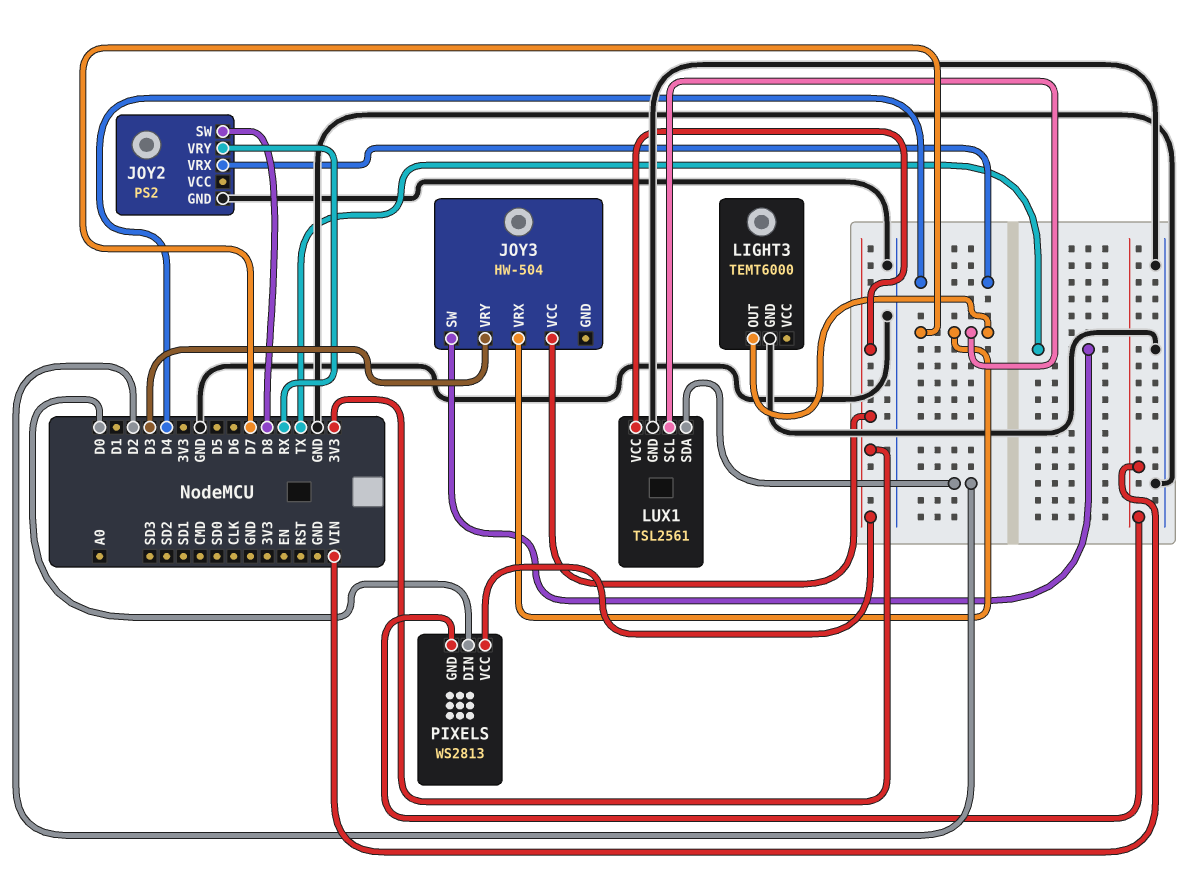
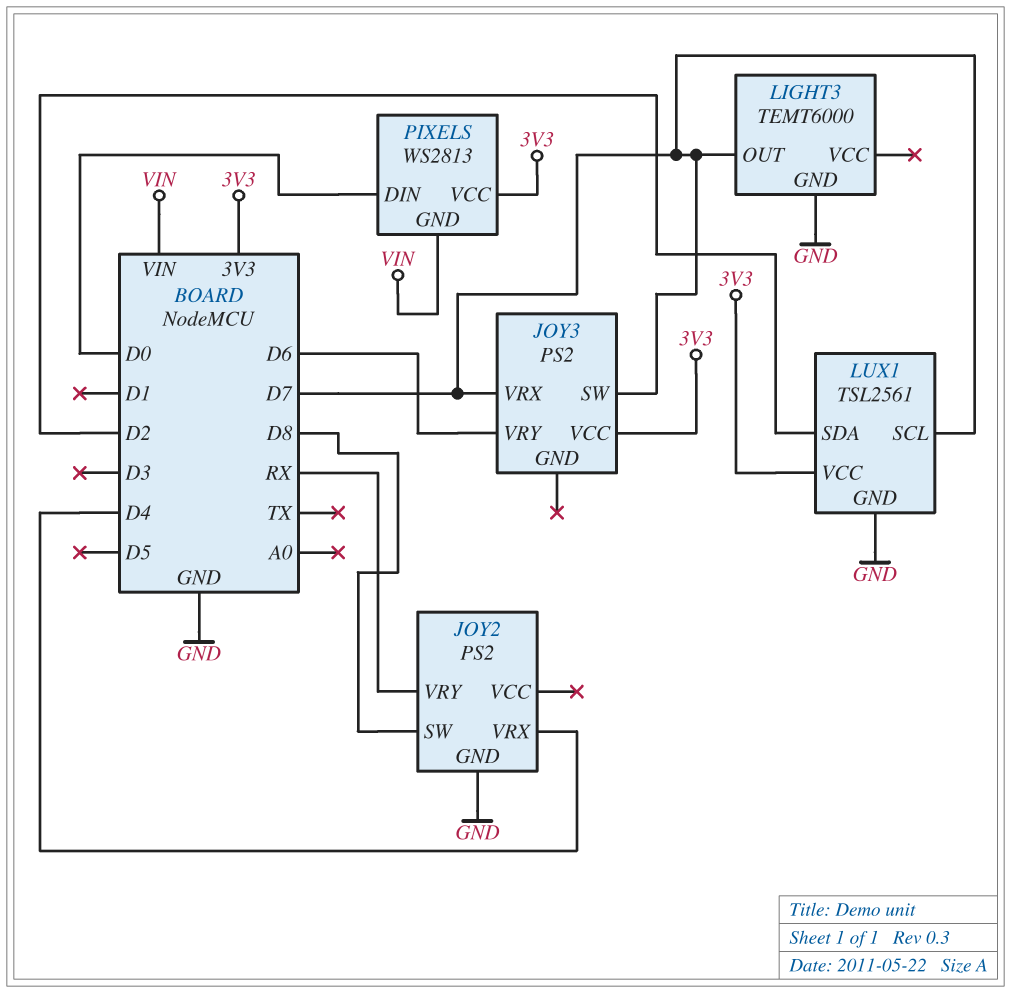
JOY3: HW-504 -> PS2
JOY3 pin SW: TX -> D7
JOY3 pin VRY: D3 -> D6

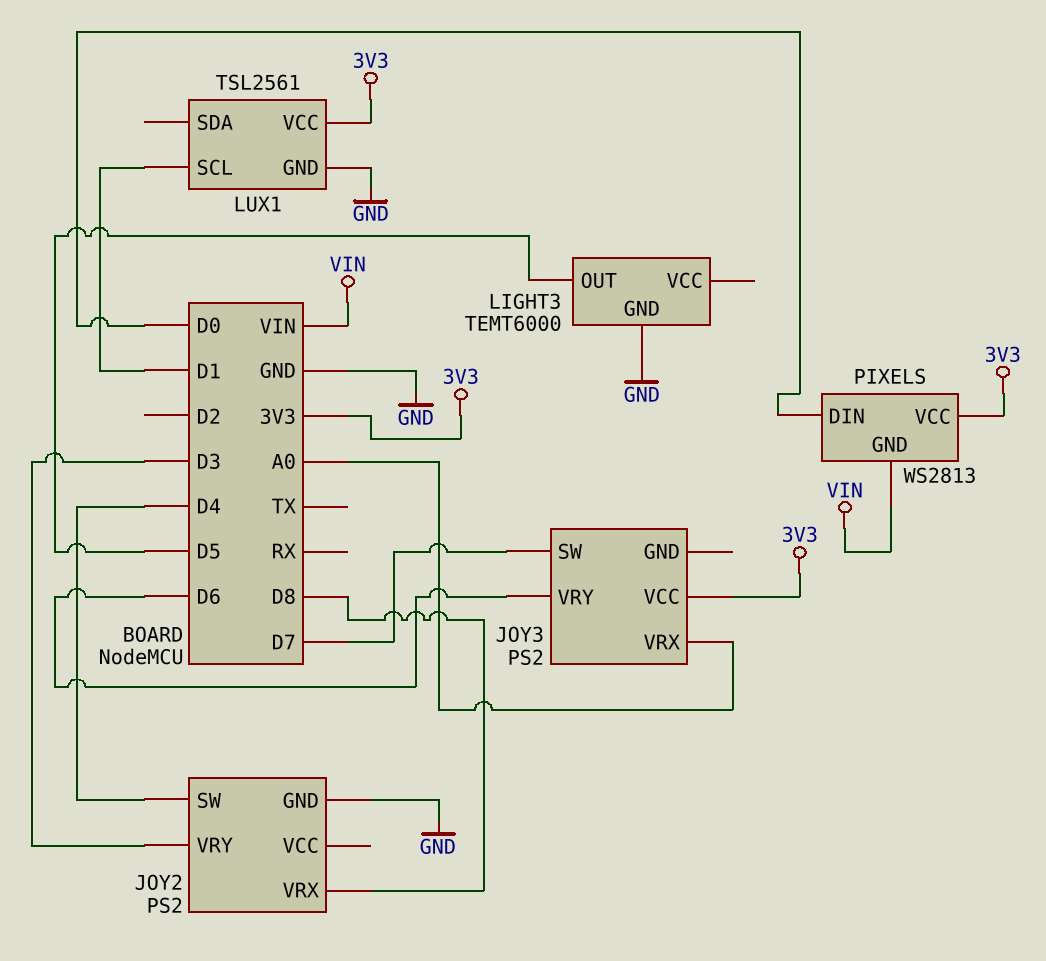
JOY2 pin SW: D8 -> D4
JOY2 pin VRX: D4 -> D8
JOY2 pin VRY: RX -> D3
JOY3 pin VRX: D7 -> A0
LIGHT3 pin OUT: D7 -> D5
LUX1 pin SCL: D7 -> D1
LUX1 pin SDA: D2 -> none

